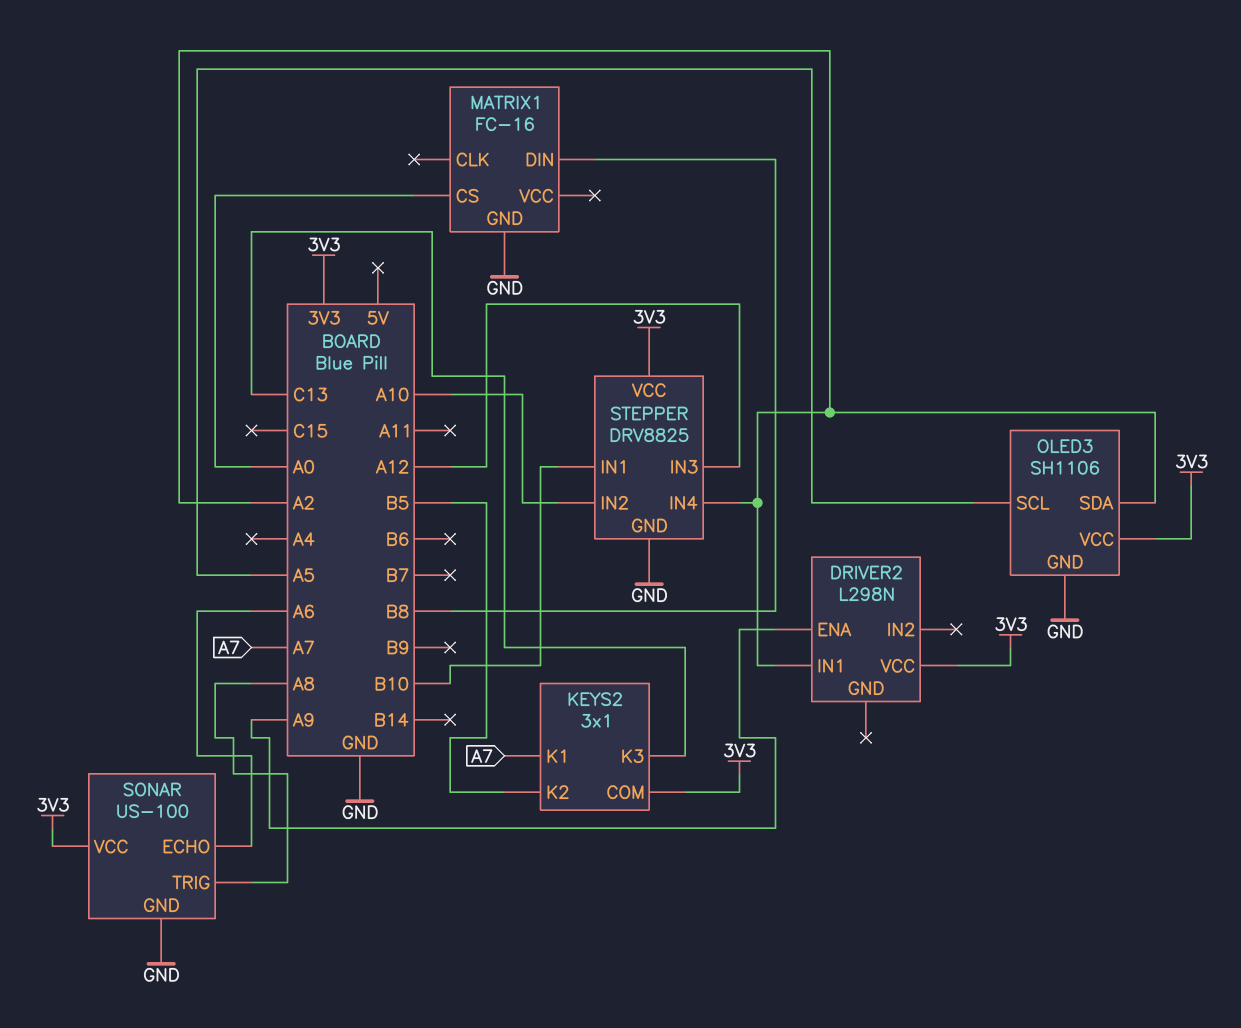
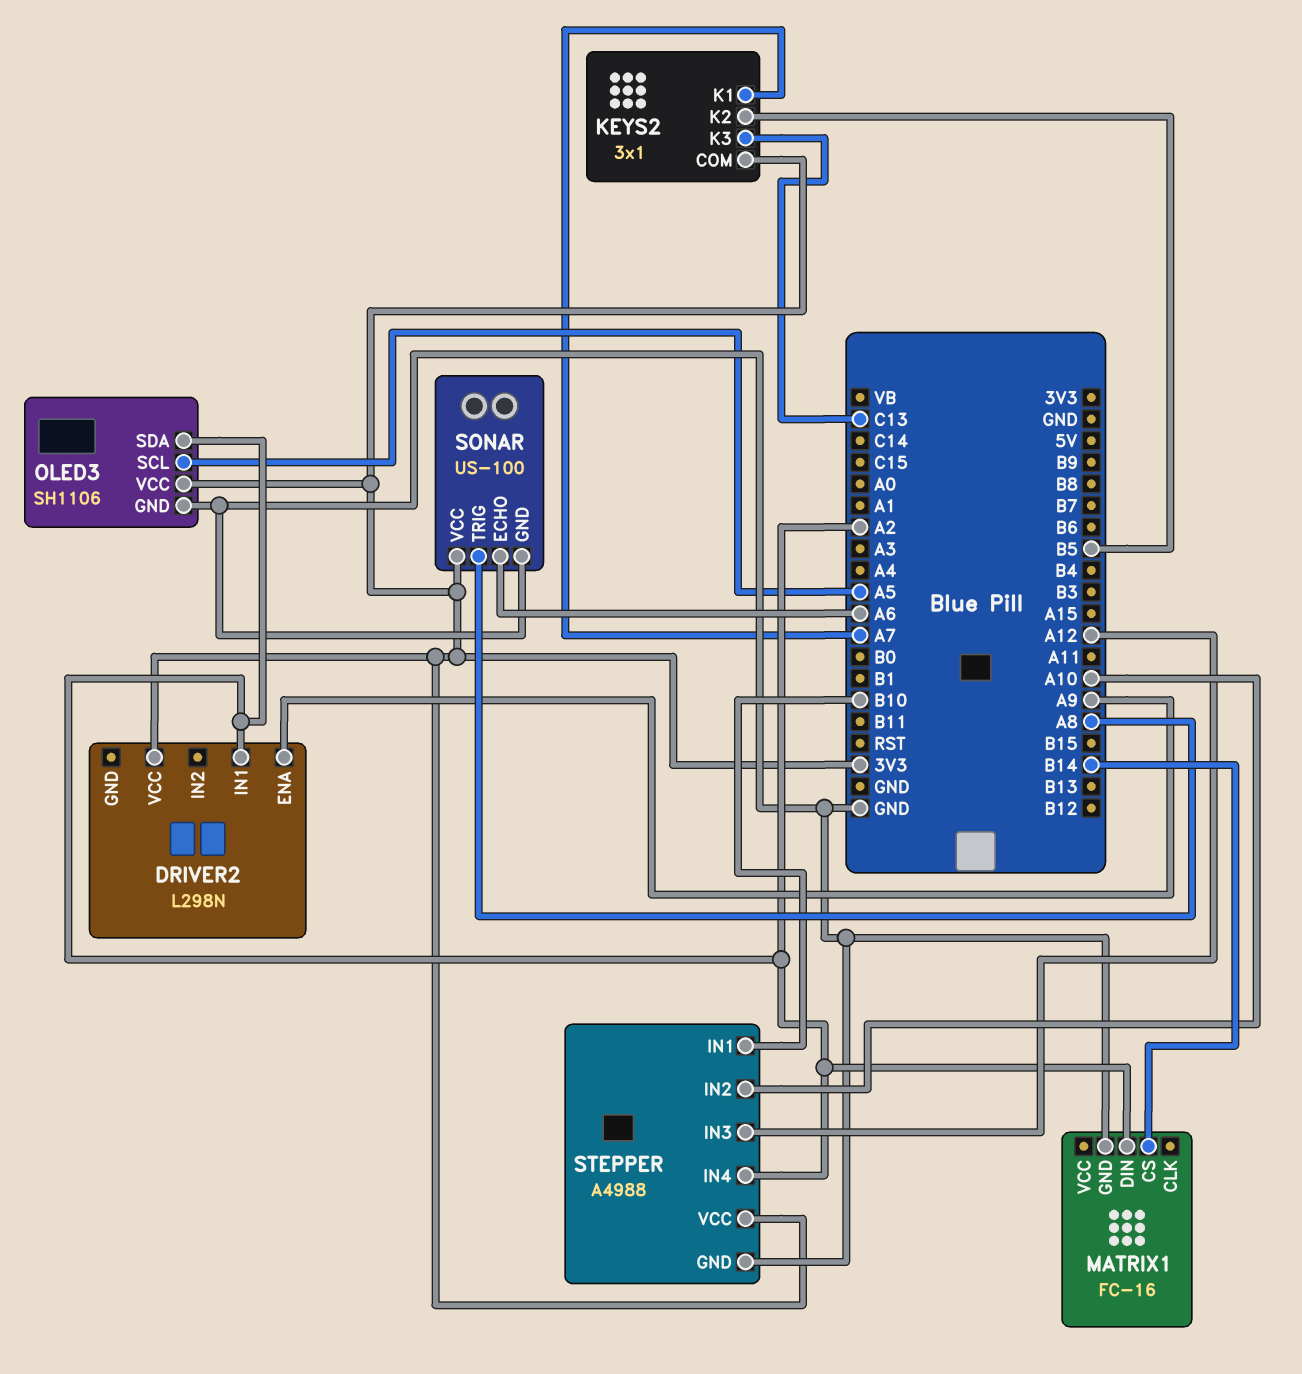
MATRIX1 pin CS: A0 -> B14
MATRIX1 pin DIN: B8 -> A2
STEPPER: DRV8825 -> A4988

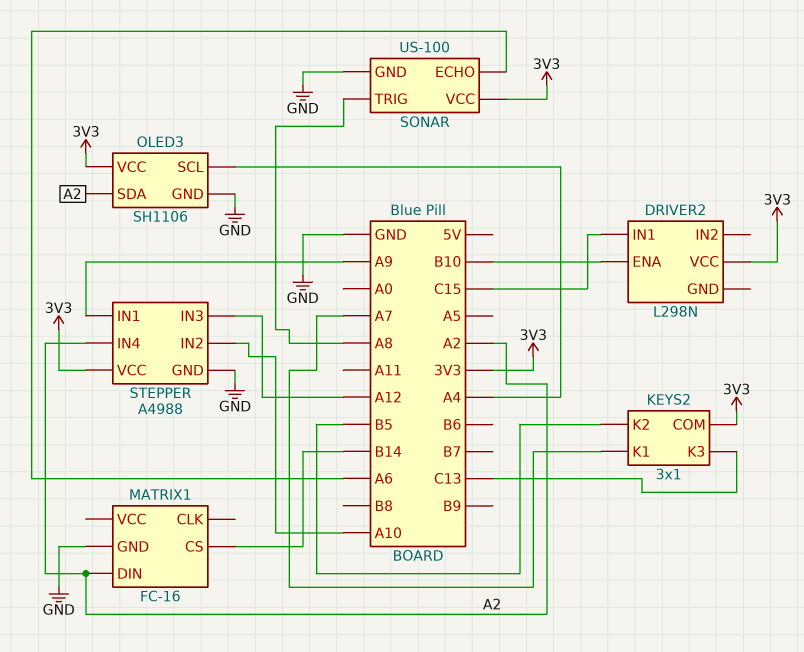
DRIVER2 pin ENA: A9 -> B10
DRIVER2 pin IN1: A2 -> C15
OLED3 pin SCL: A5 -> A4
STEPPER pin IN1: B10 -> A9

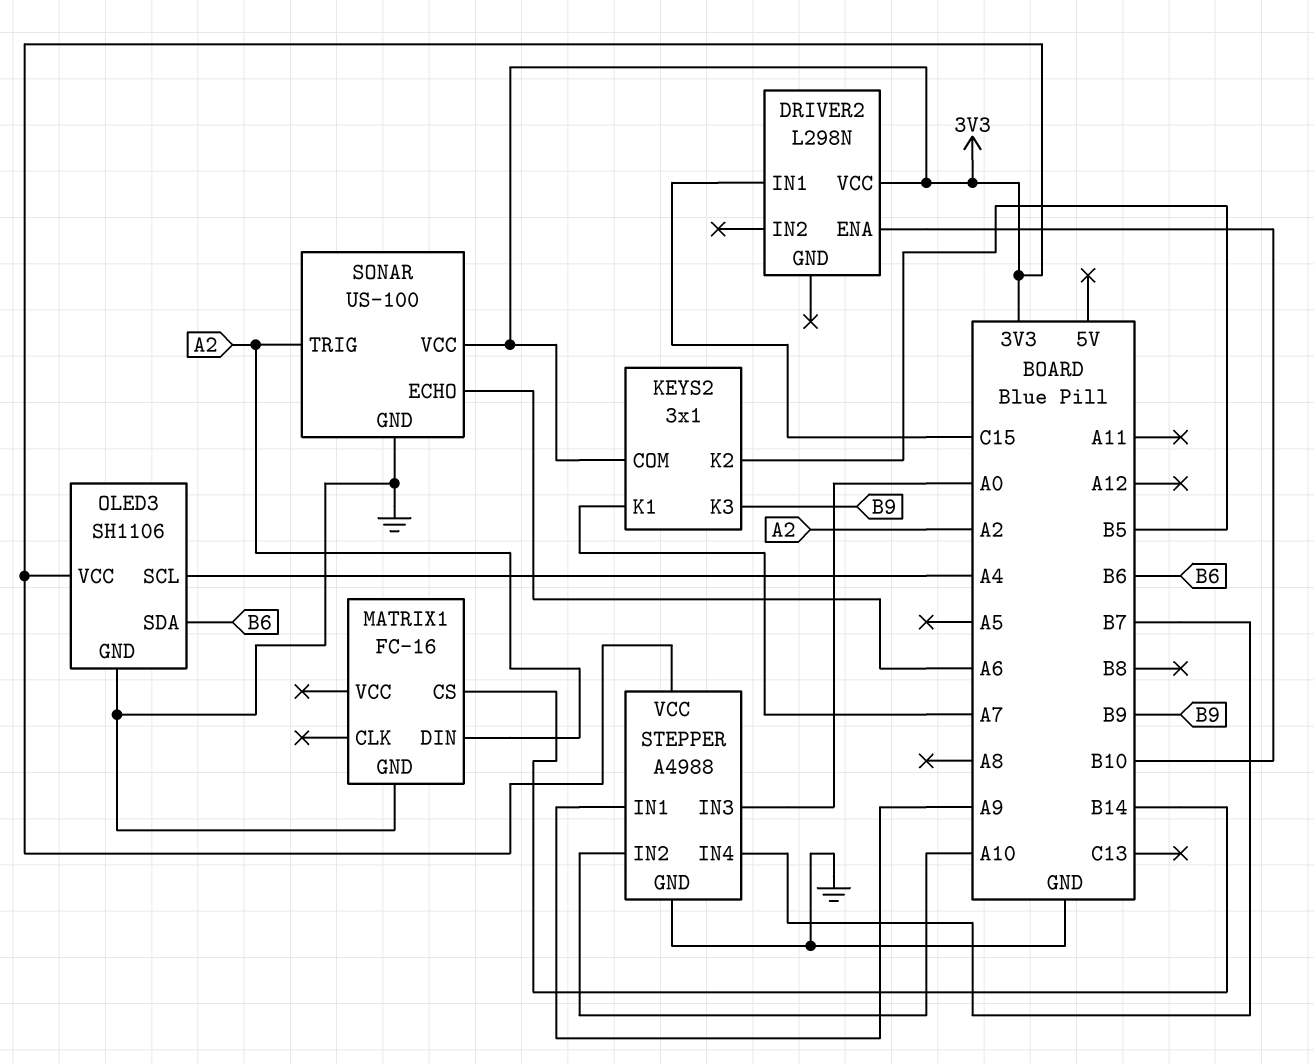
KEYS2 pin K3: C13 -> B9
OLED3 pin SDA: A2 -> B6
SONAR pin TRIG: A8 -> A2
STEPPER pin IN3: A12 -> A0
STEPPER pin IN4: A2 -> B7

